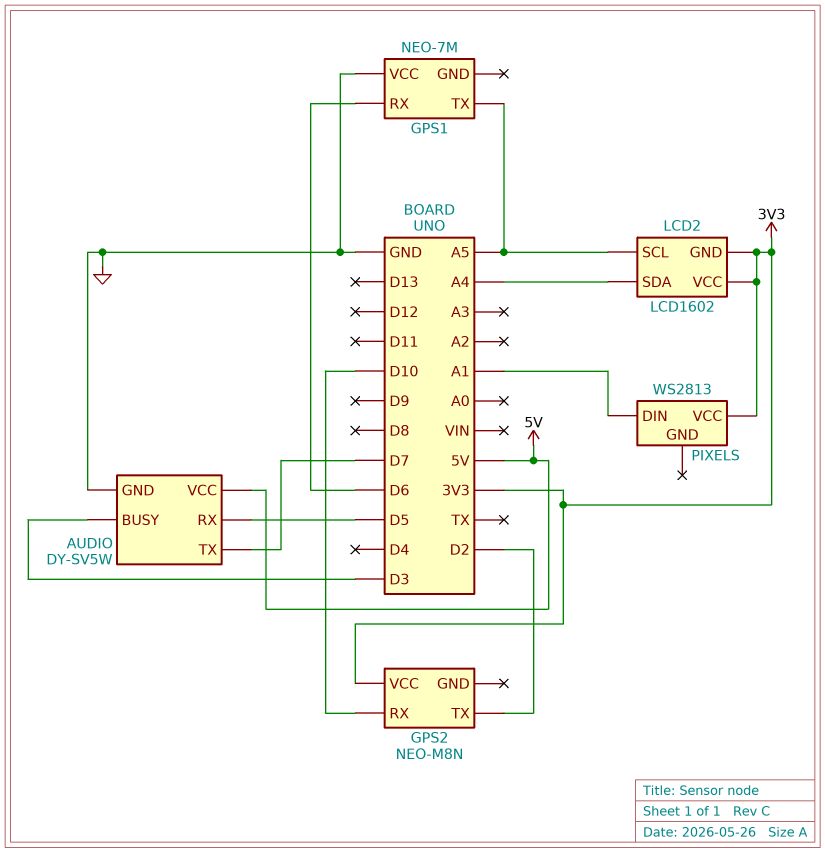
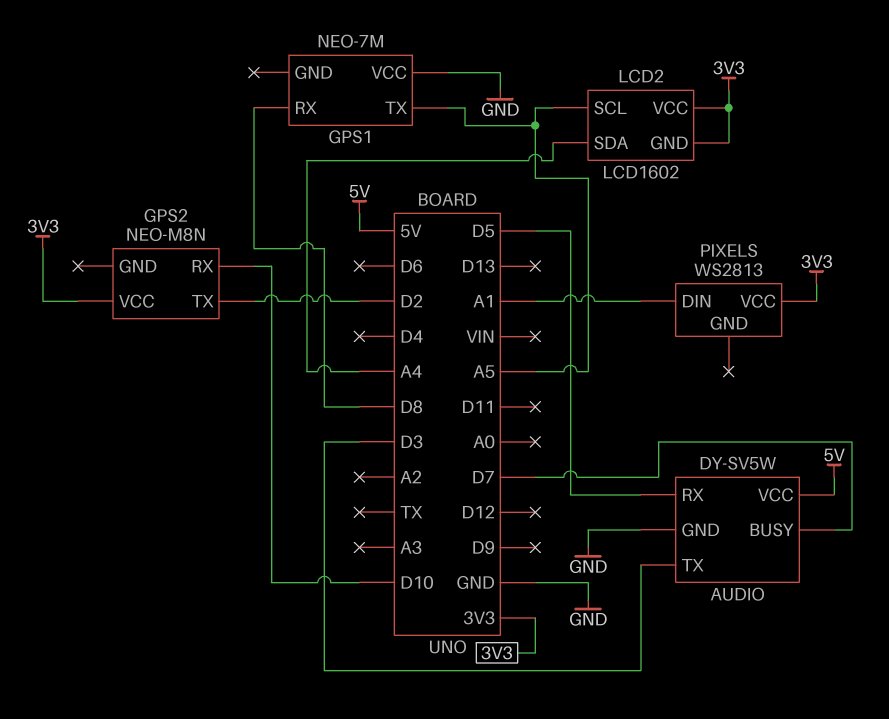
AUDIO pin BUSY: D3 -> D7
AUDIO pin TX: D7 -> D3
GPS1 pin RX: D6 -> D8

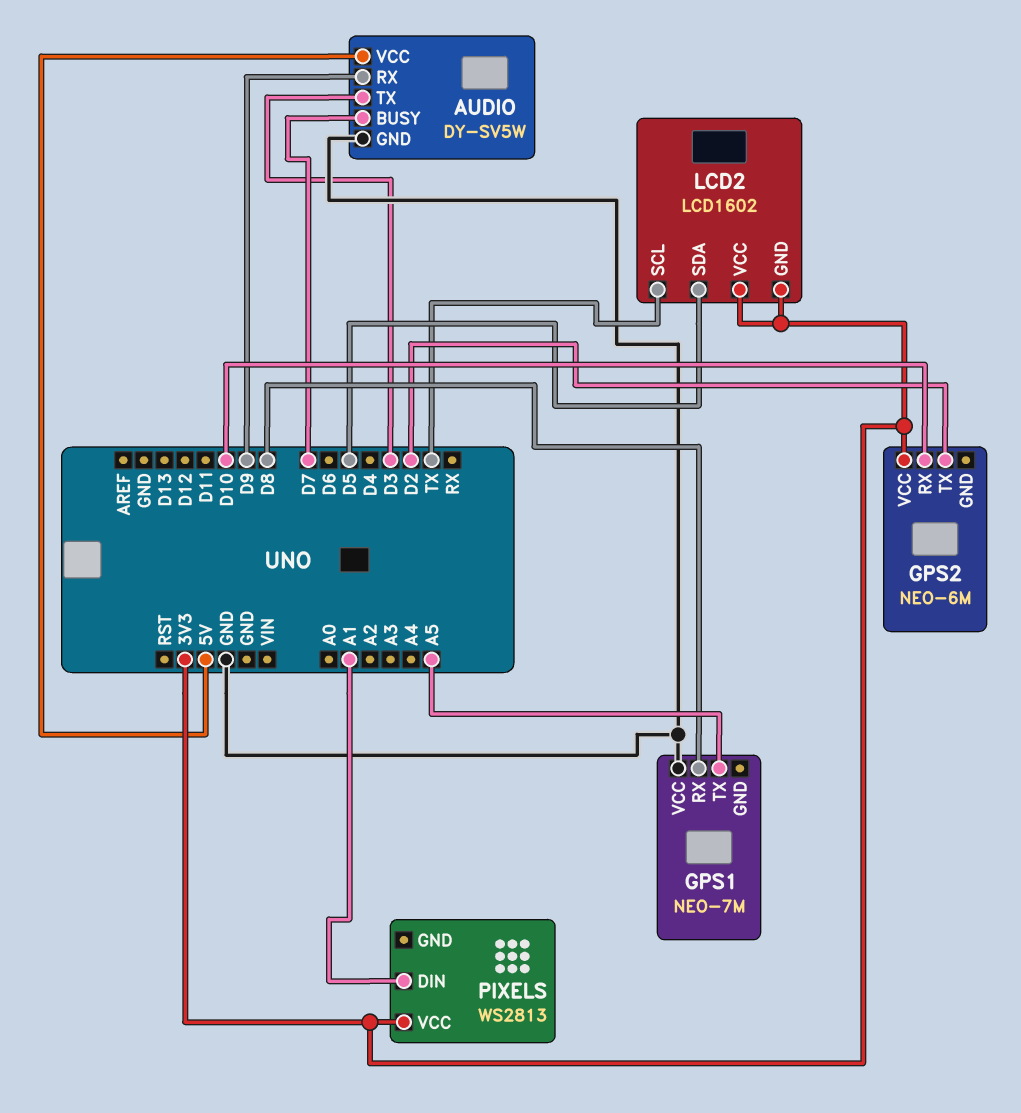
AUDIO pin RX: D5 -> D9
GPS2: NEO-M8N -> NEO-6M
LCD2 pin SCL: A5 -> TX
LCD2 pin SDA: A4 -> D5

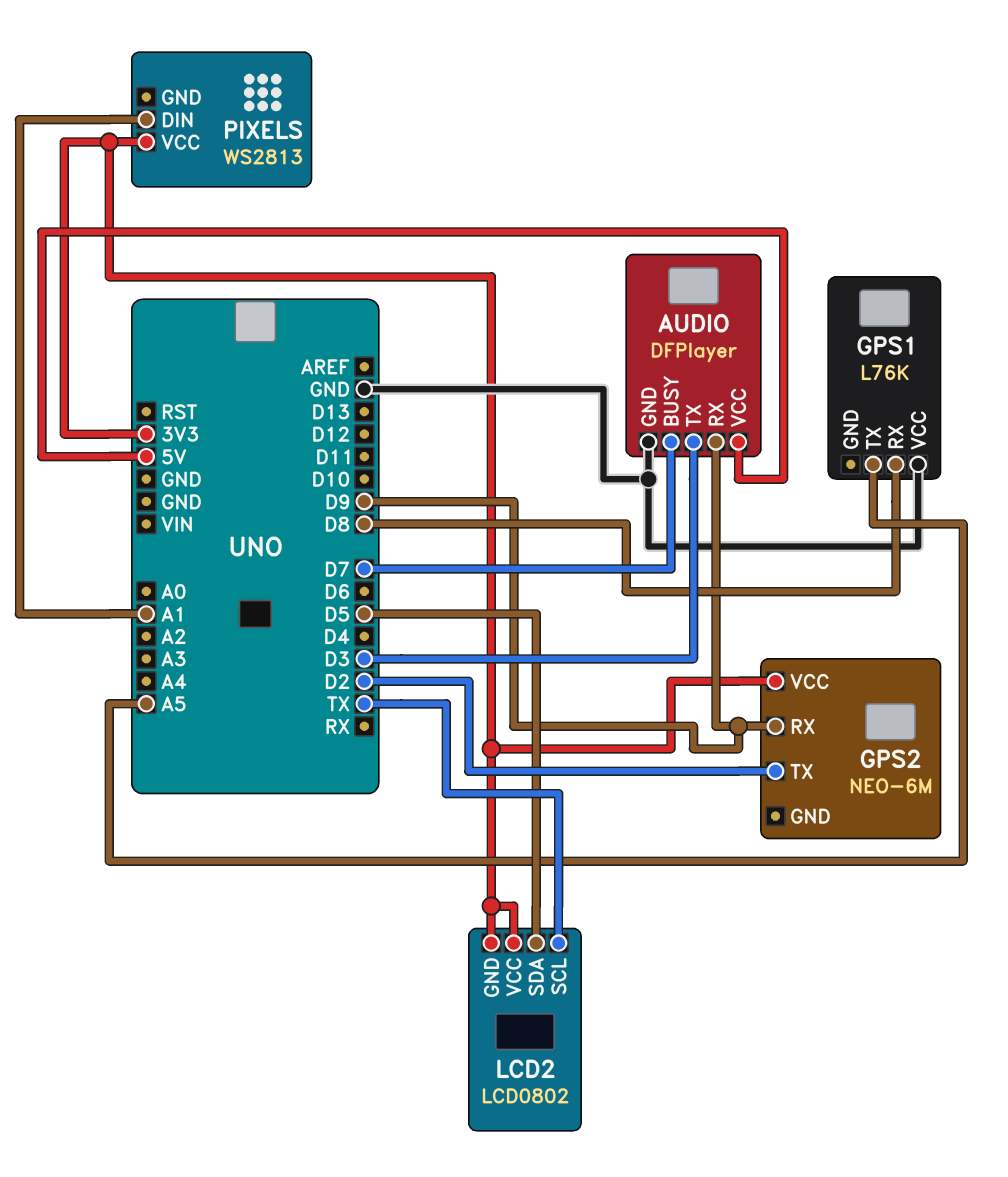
AUDIO: DY-SV5W -> DFPlayer
GPS1: NEO-7M -> L76K
GPS2 pin RX: D10 -> D9
LCD2: LCD1602 -> LCD0802

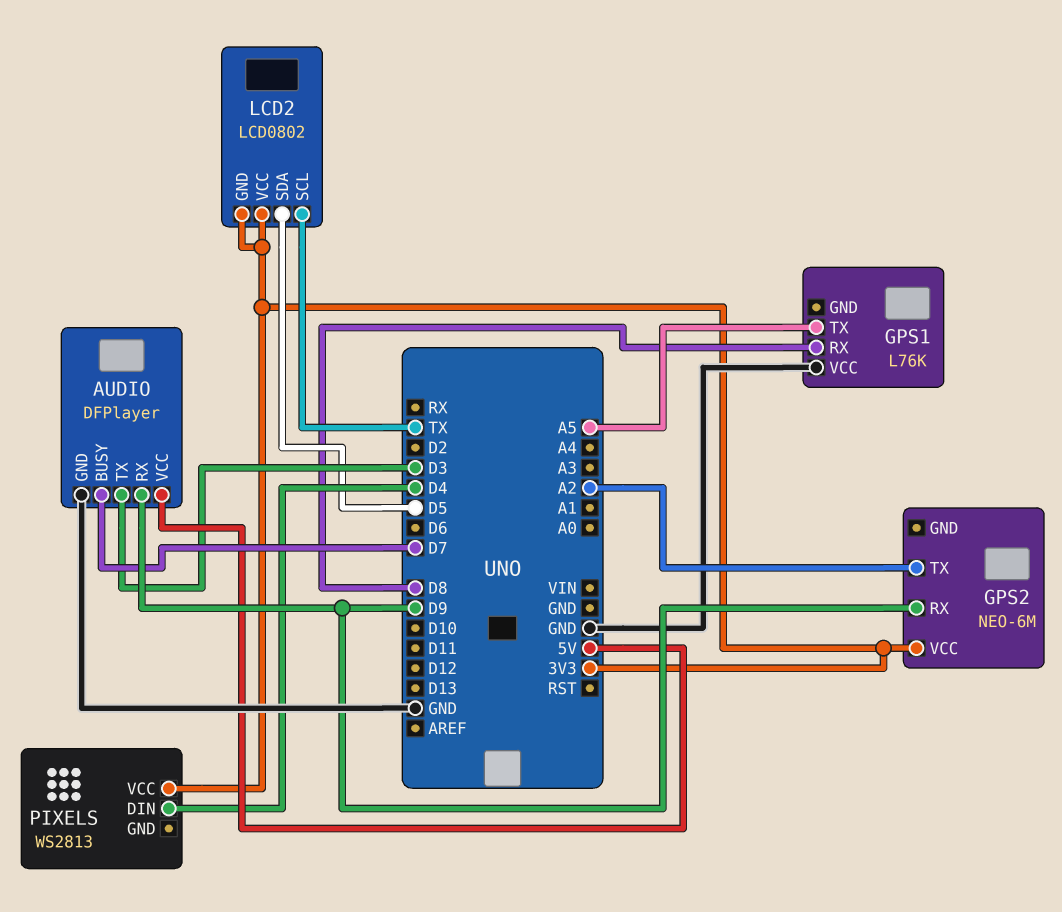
GPS2 pin TX: D2 -> A2
PIXELS pin DIN: A1 -> D4

